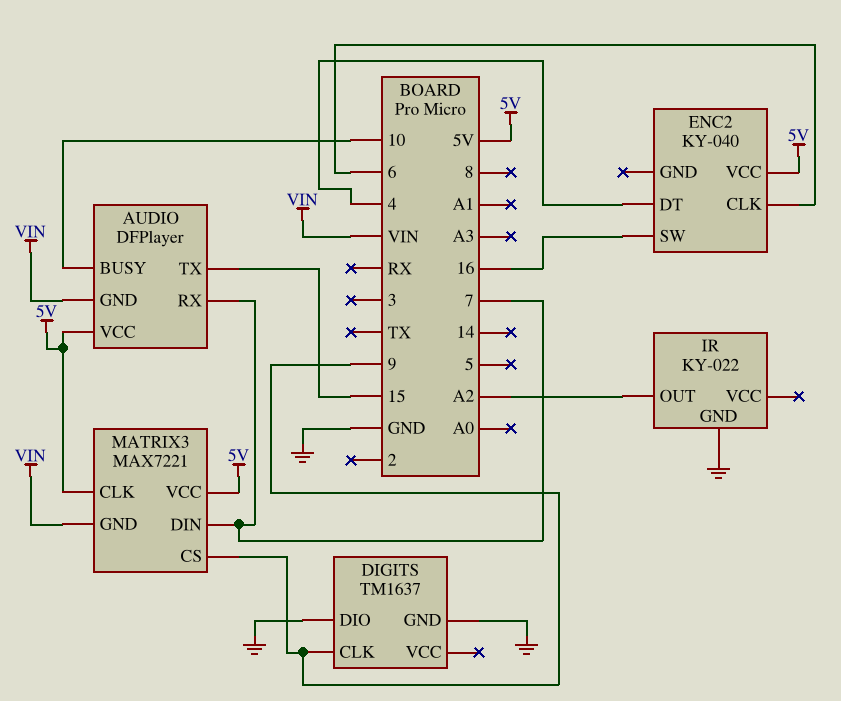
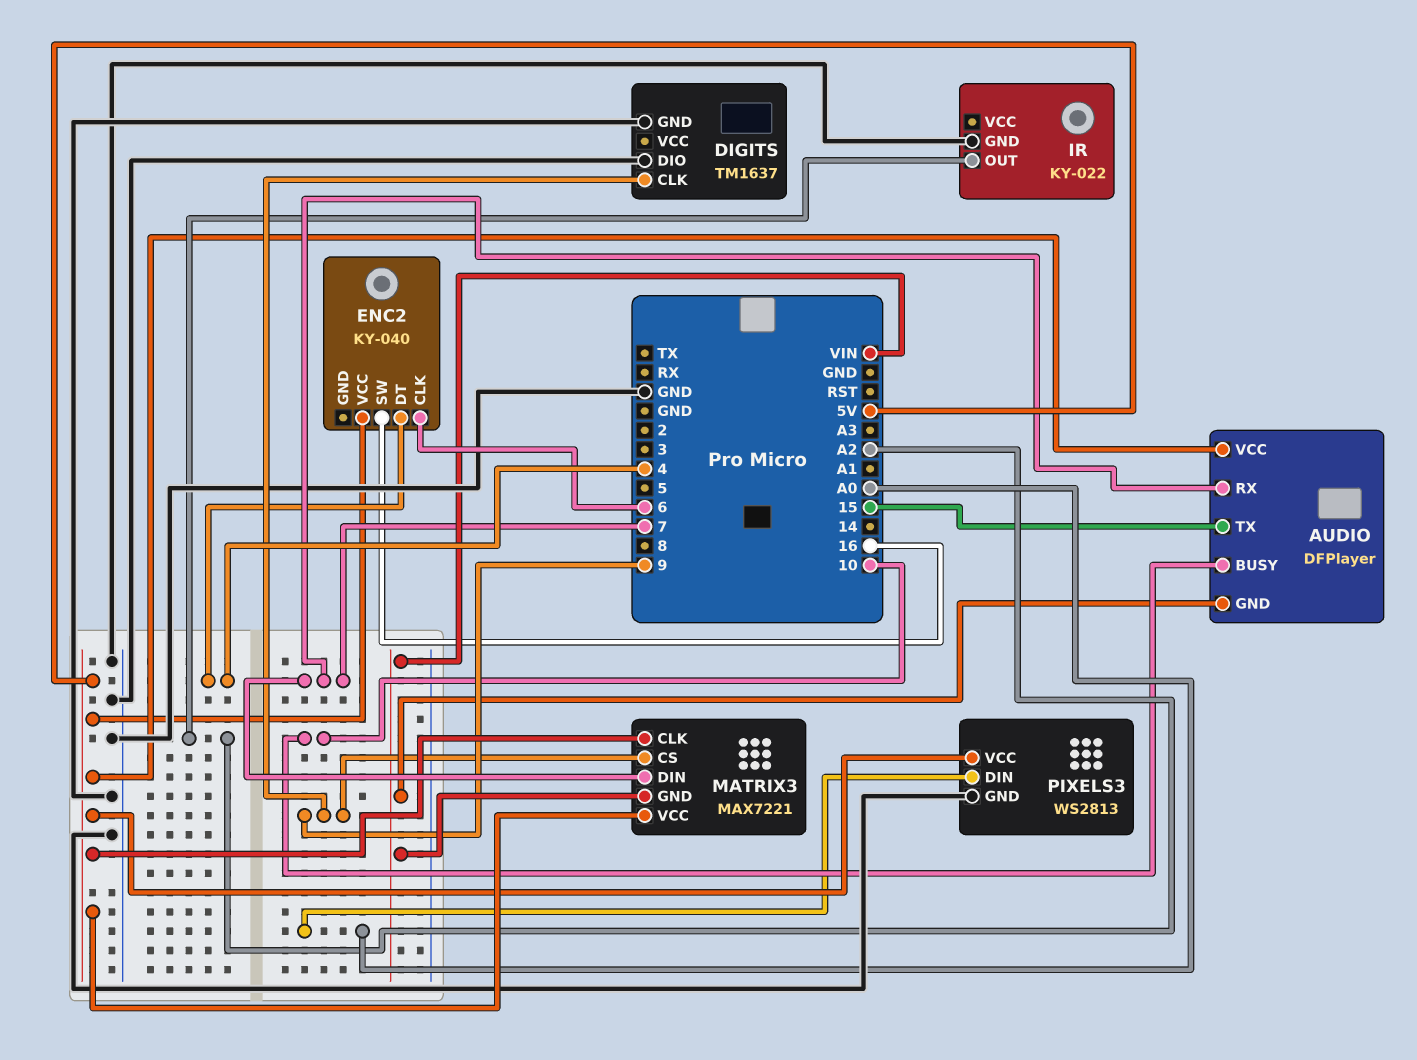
PIXELS3: none -> WS2813
PIXELS3 pin DIN: none -> A0
PIXELS3 pin GND: none -> GND
PIXELS3 pin VCC: none -> 5V

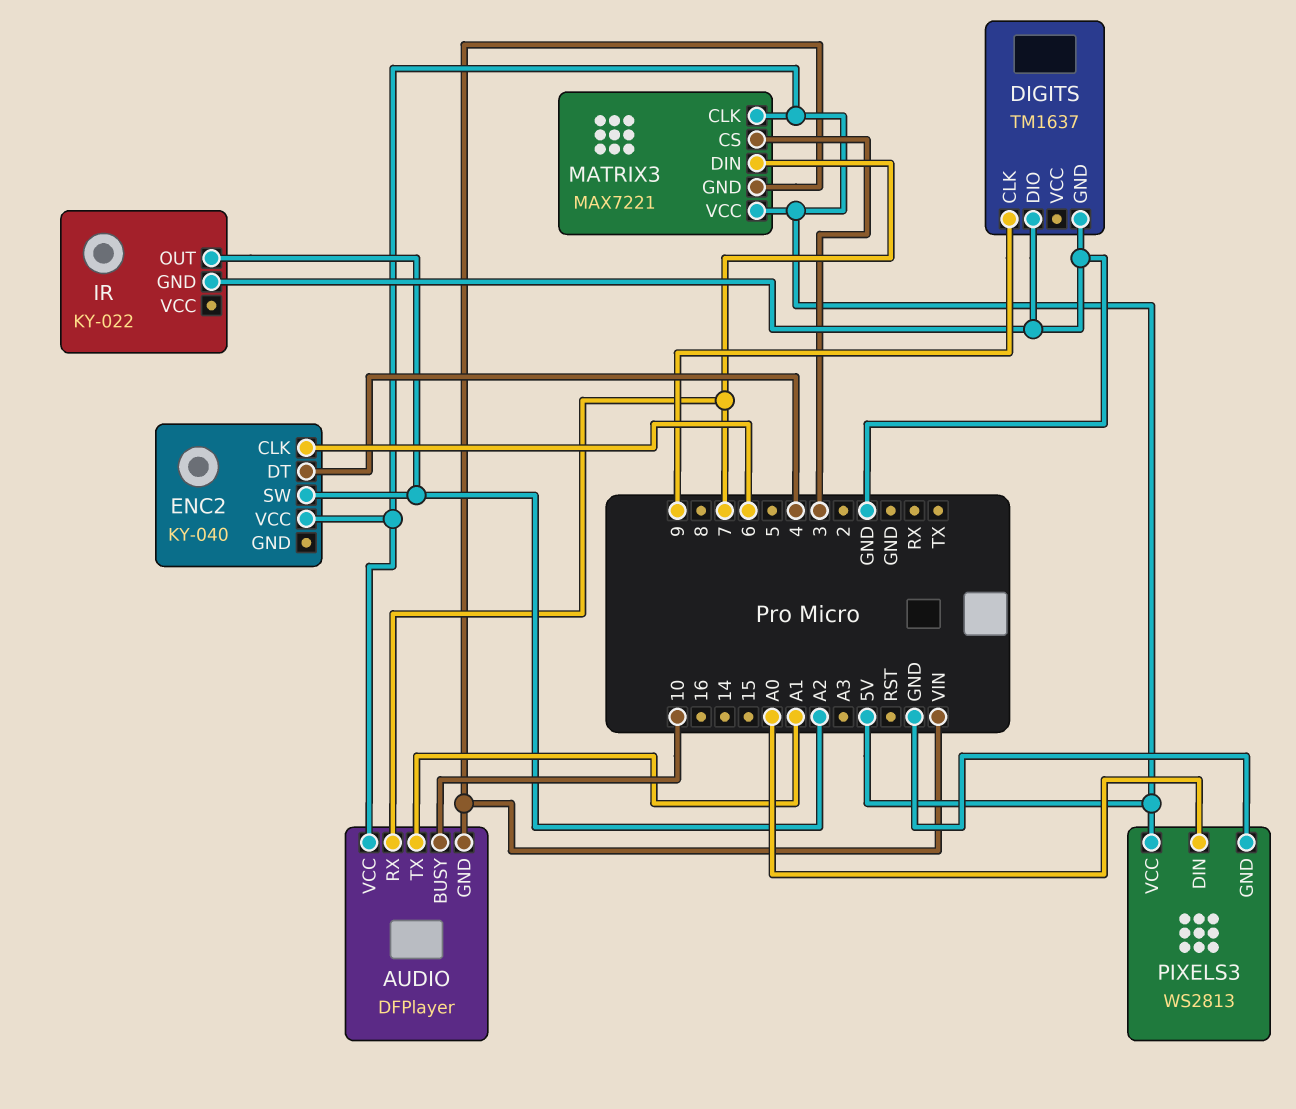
AUDIO pin TX: 15 -> A1
ENC2 pin SW: 16 -> A2
MATRIX3 pin CS: 9 -> 3

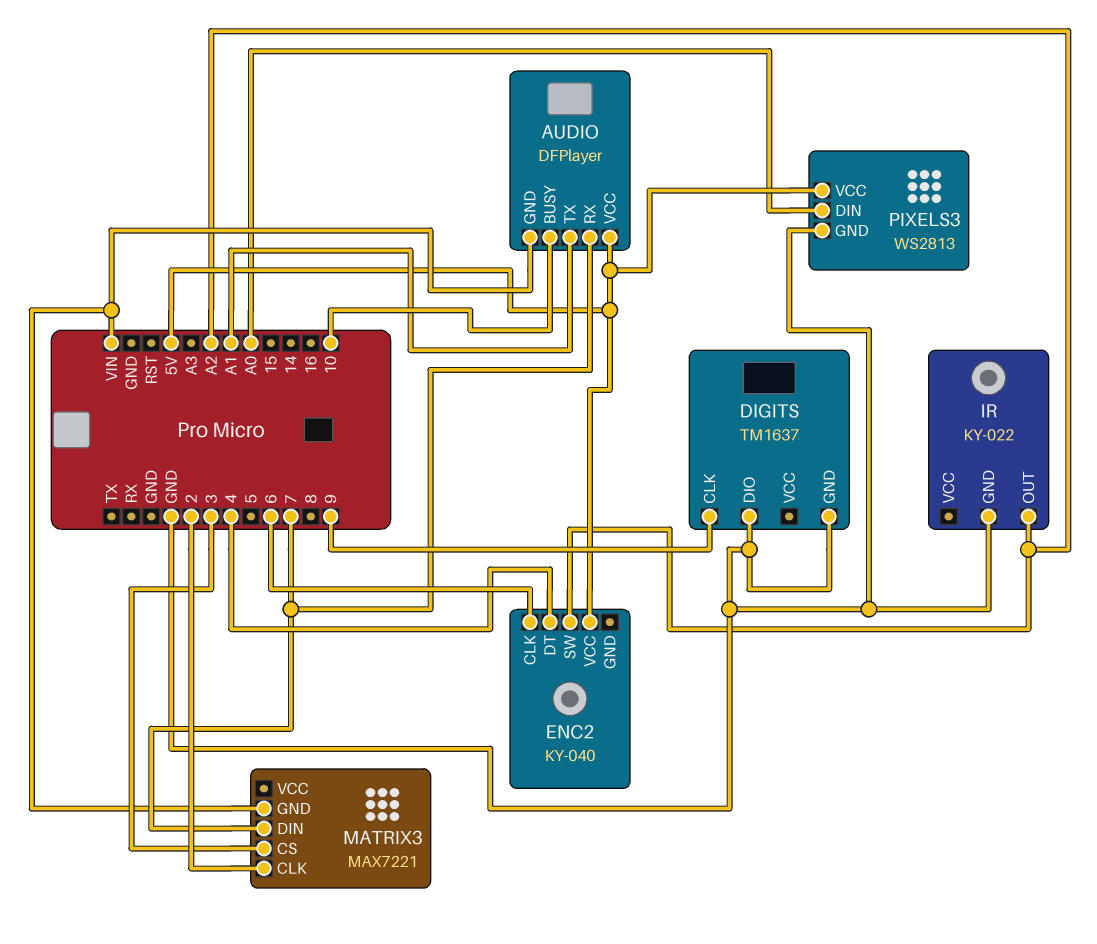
MATRIX3 pin CLK: 5V -> 2
MATRIX3 pin VCC: 5V -> none

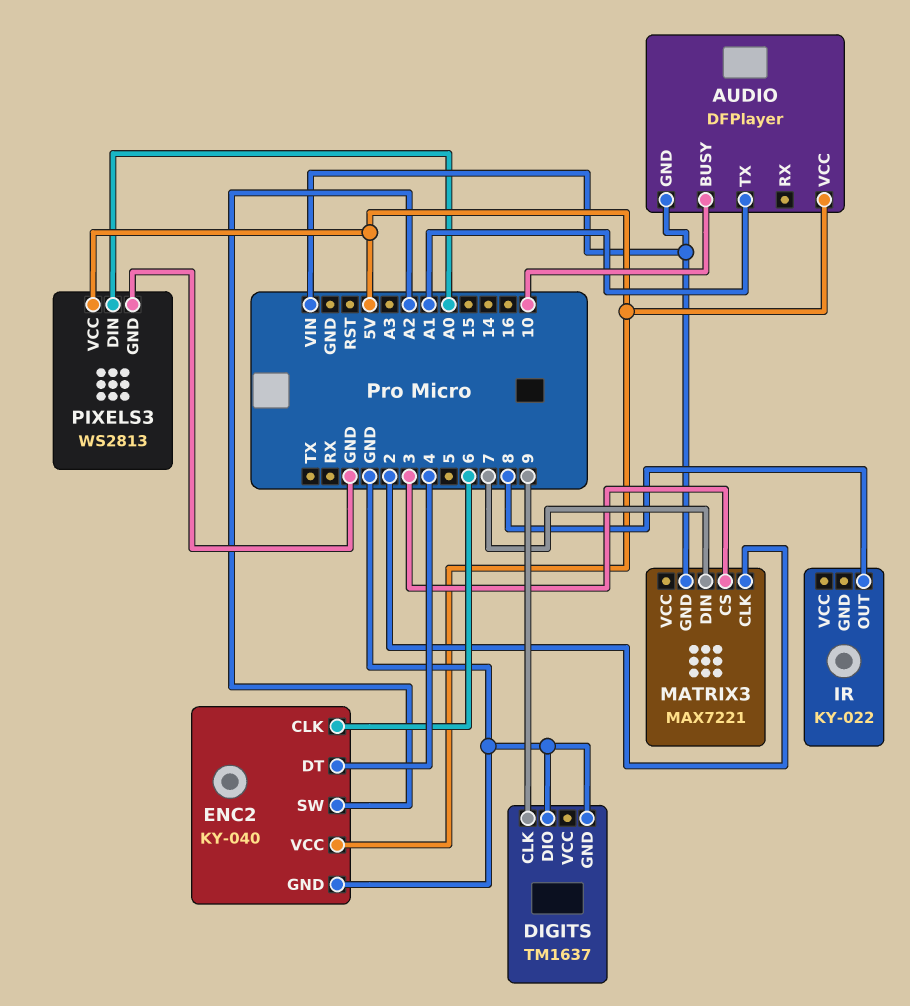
AUDIO pin RX: 7 -> none
ENC2 pin GND: none -> GND
IR pin GND: GND -> none
IR pin OUT: A2 -> 8

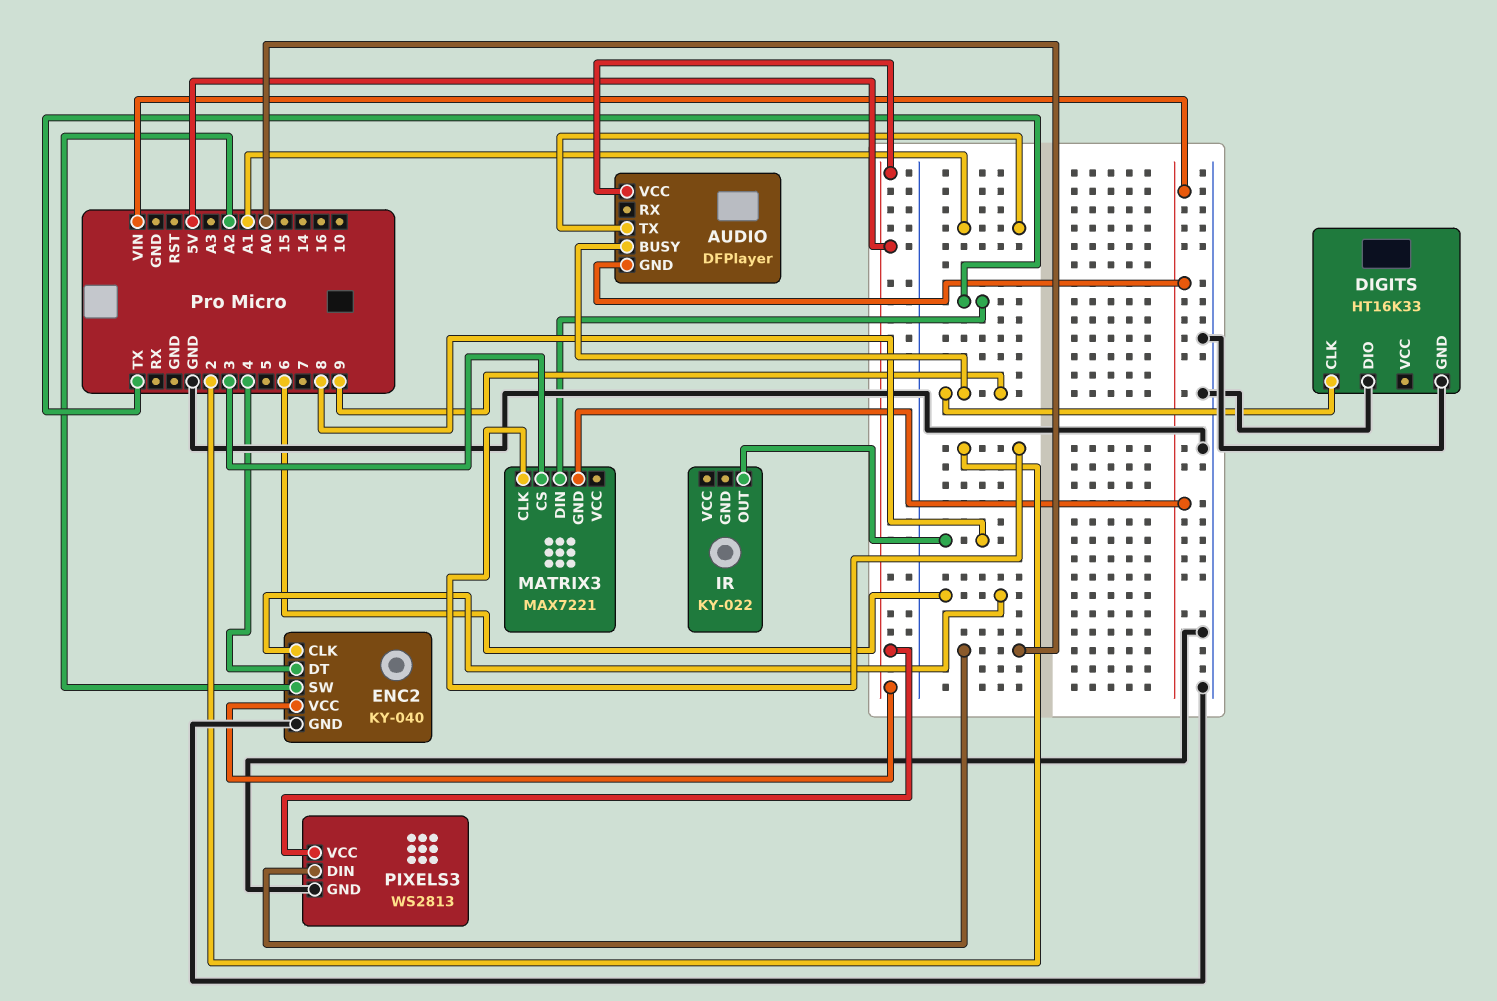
AUDIO pin BUSY: 10 -> 9
DIGITS: TM1637 -> HT16K33
MATRIX3 pin DIN: 7 -> TX

